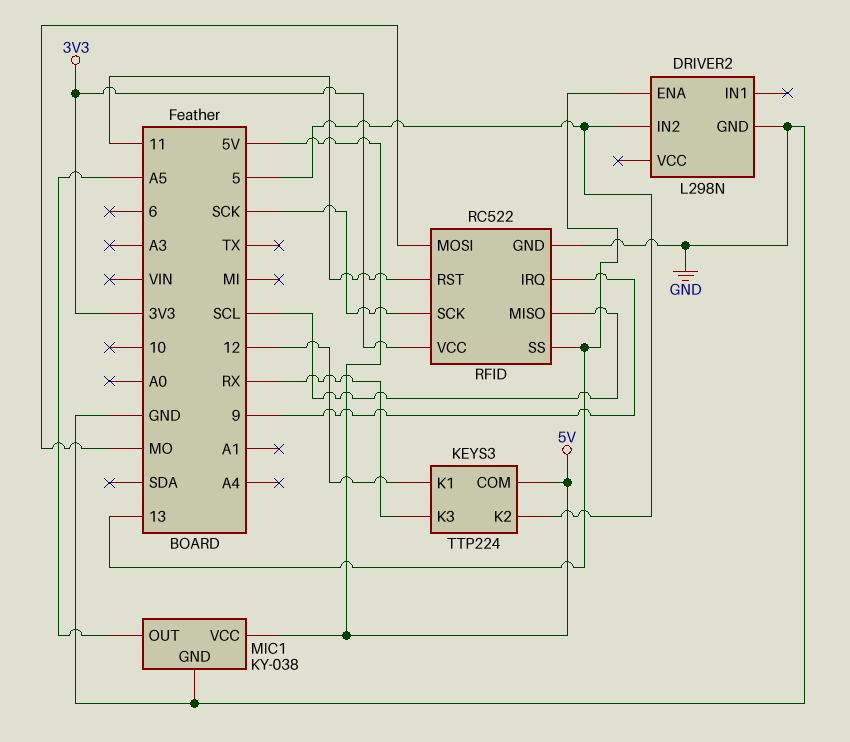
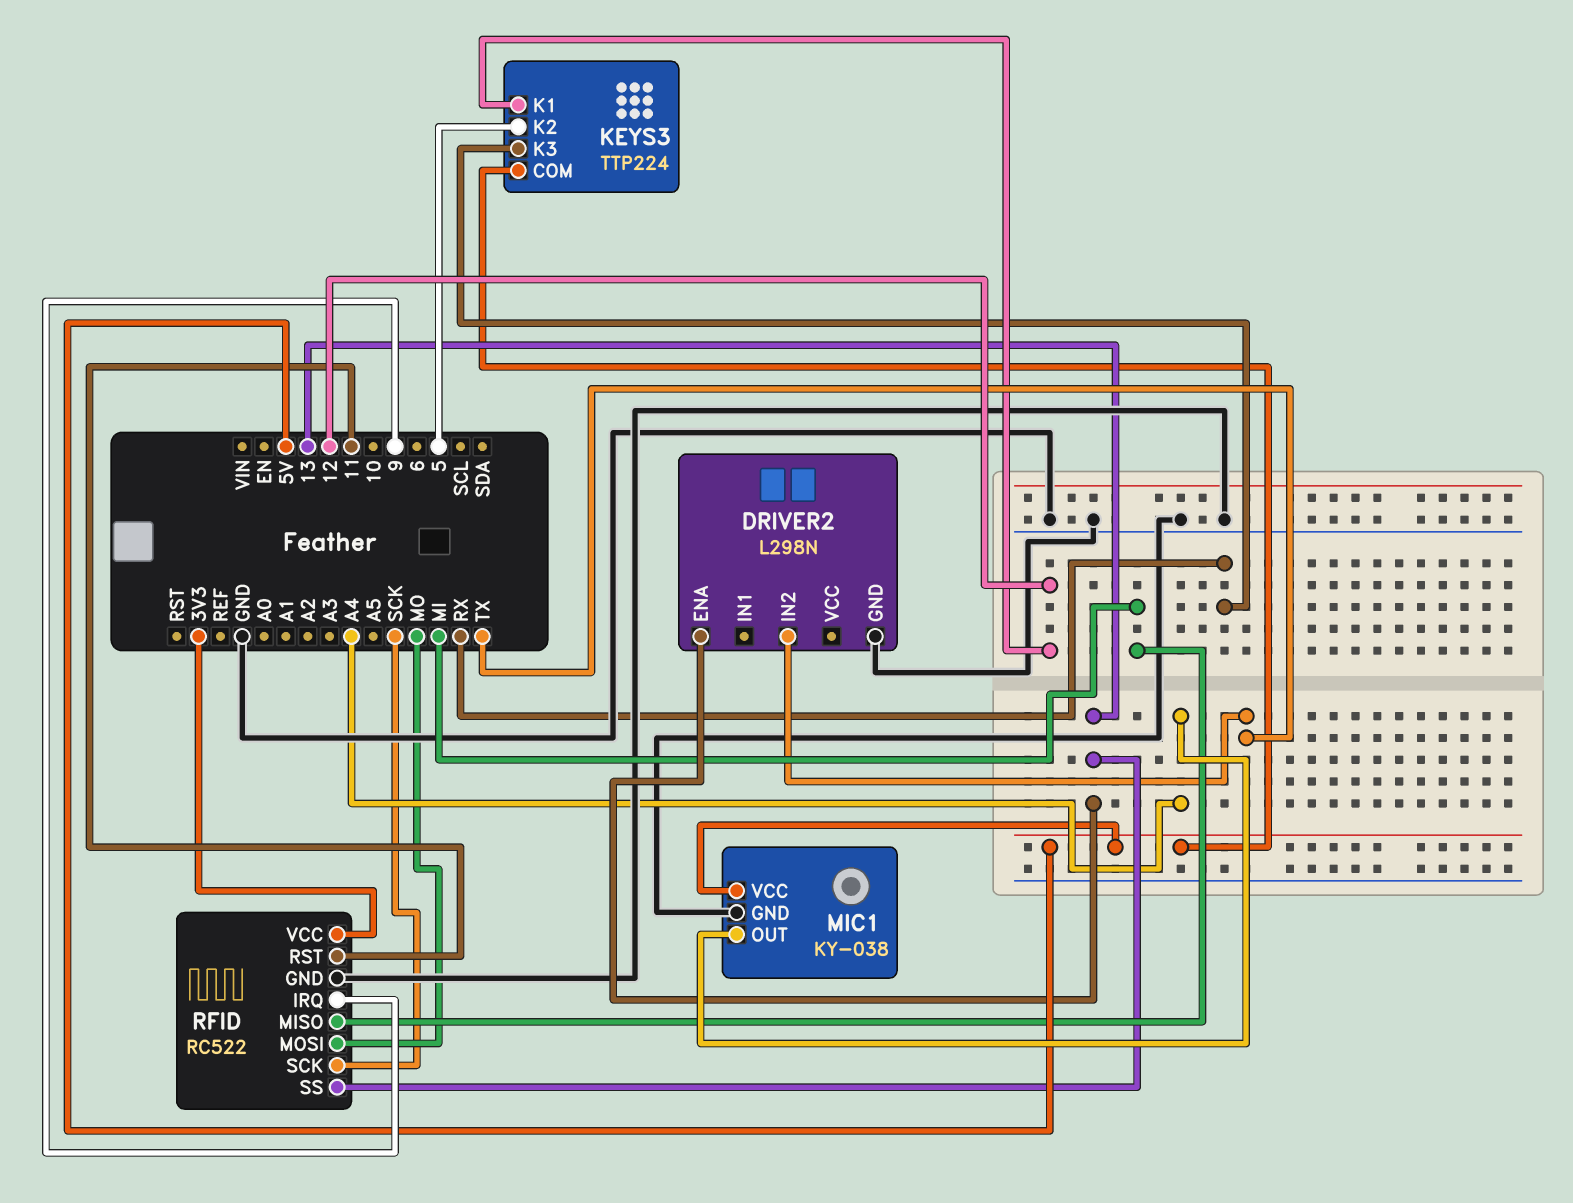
DRIVER2 pin IN2: 5 -> TX
MIC1 pin OUT: A5 -> A4
RFID pin MISO: SCL -> MI

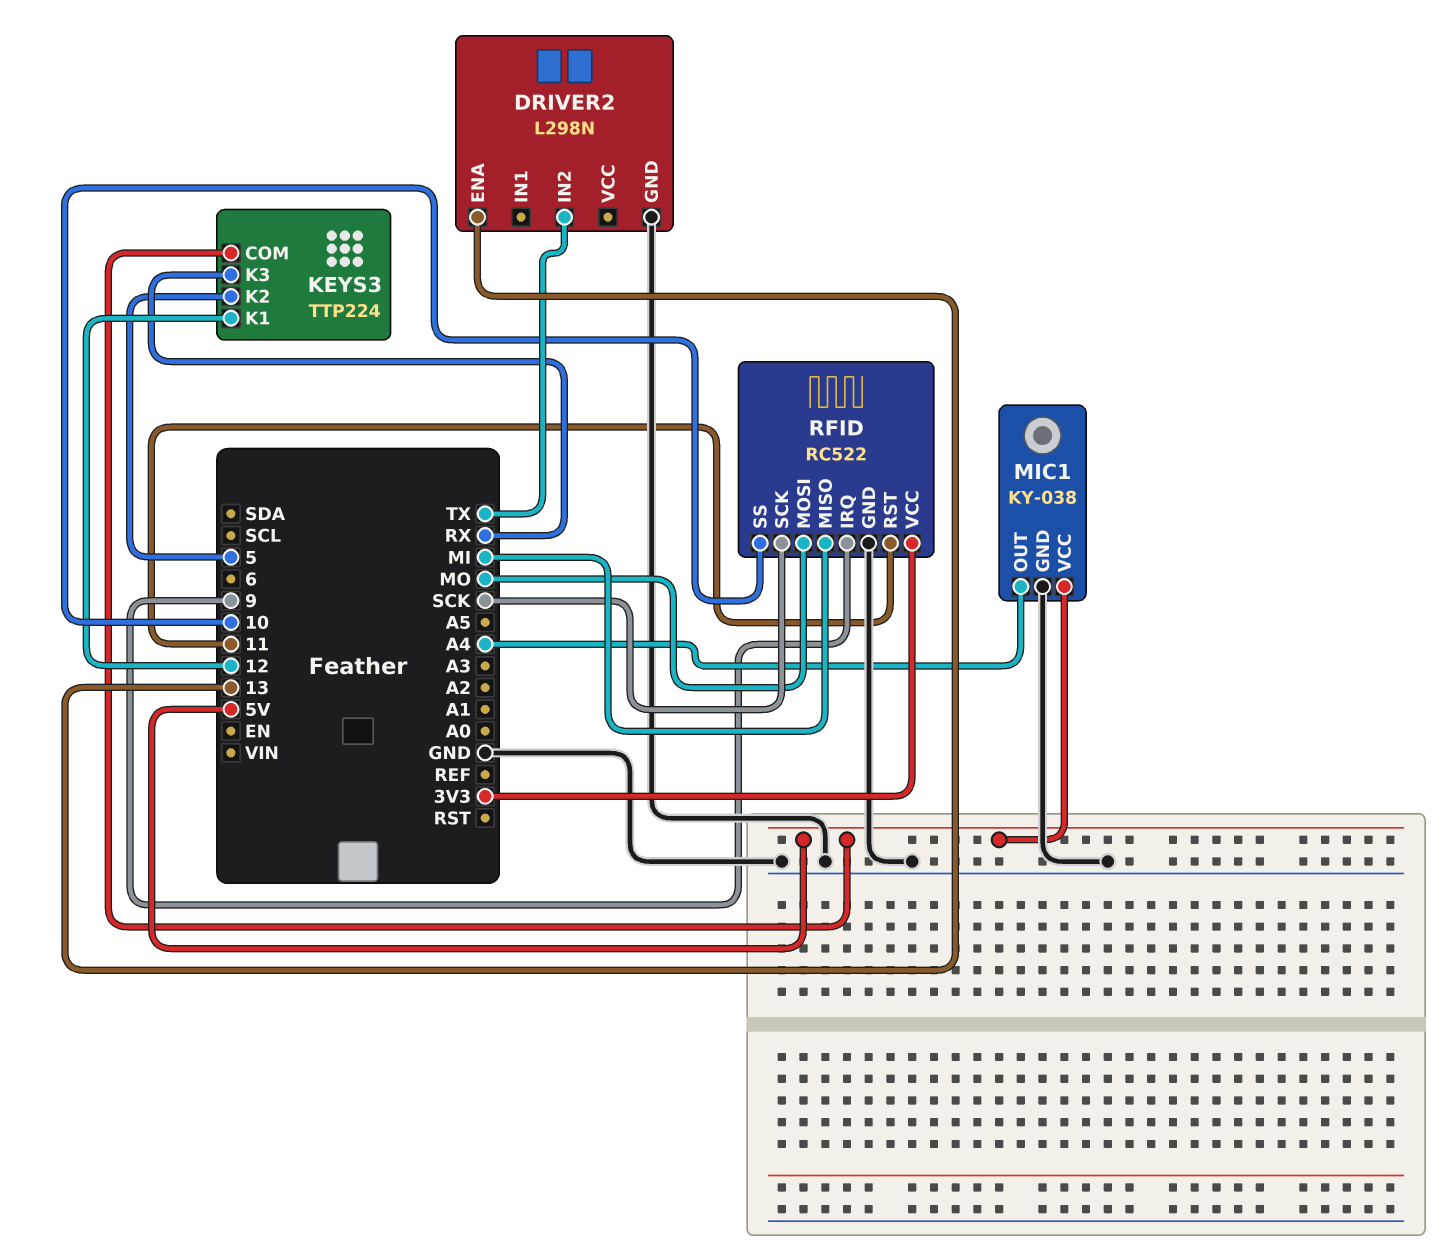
RFID pin SS: 13 -> 10

